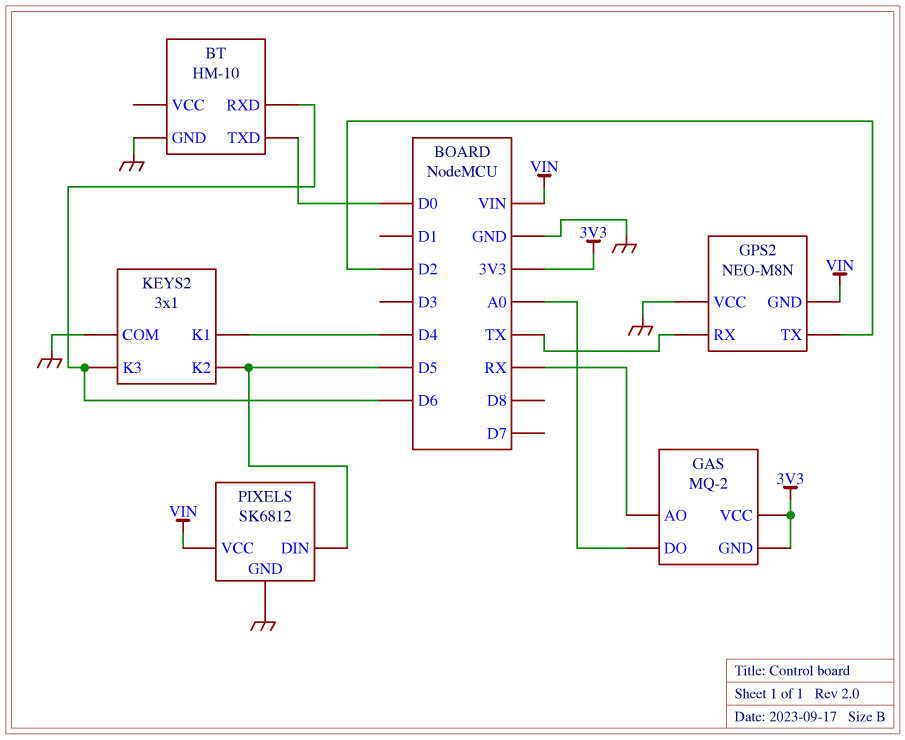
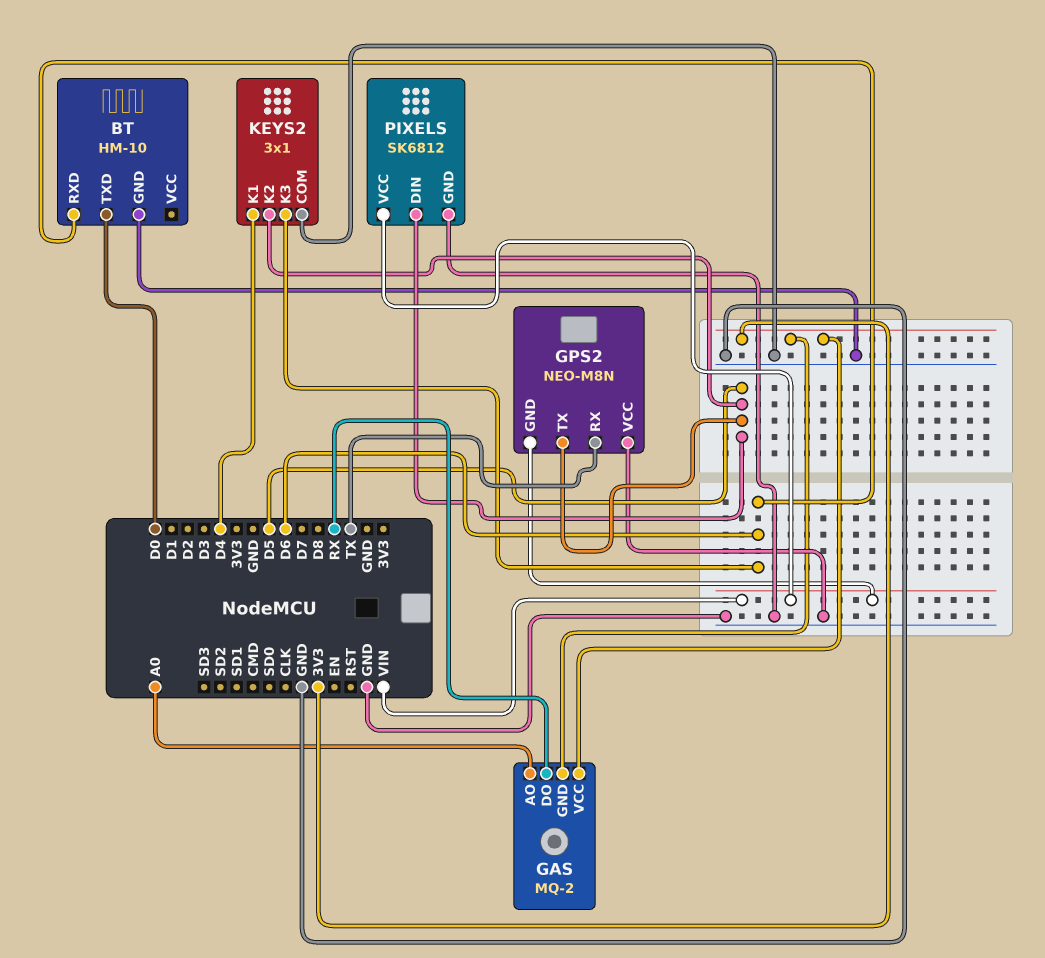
GAS pin AO: RX -> A0
GAS pin DO: A0 -> RX
GPS2 pin TX: D2 -> D5

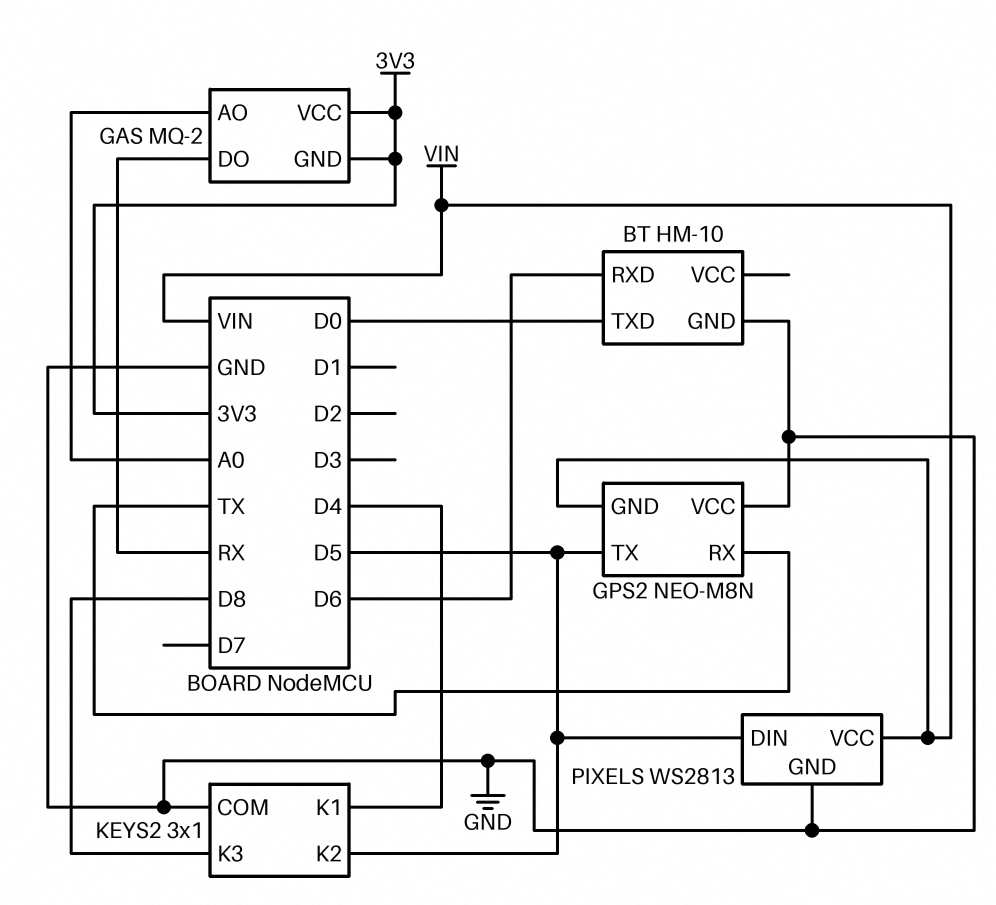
KEYS2 pin K3: D6 -> D8
PIXELS: SK6812 -> WS2813

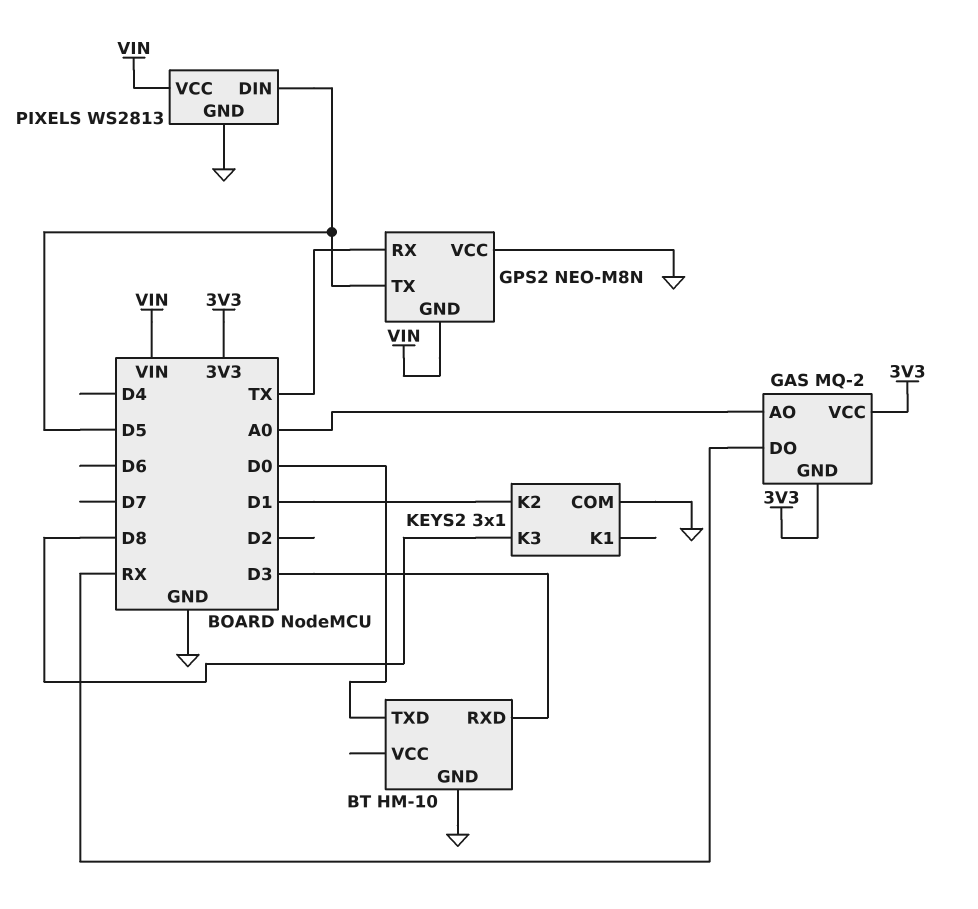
BT pin RXD: D6 -> D3
KEYS2 pin K1: D4 -> none
KEYS2 pin K2: D5 -> D1

